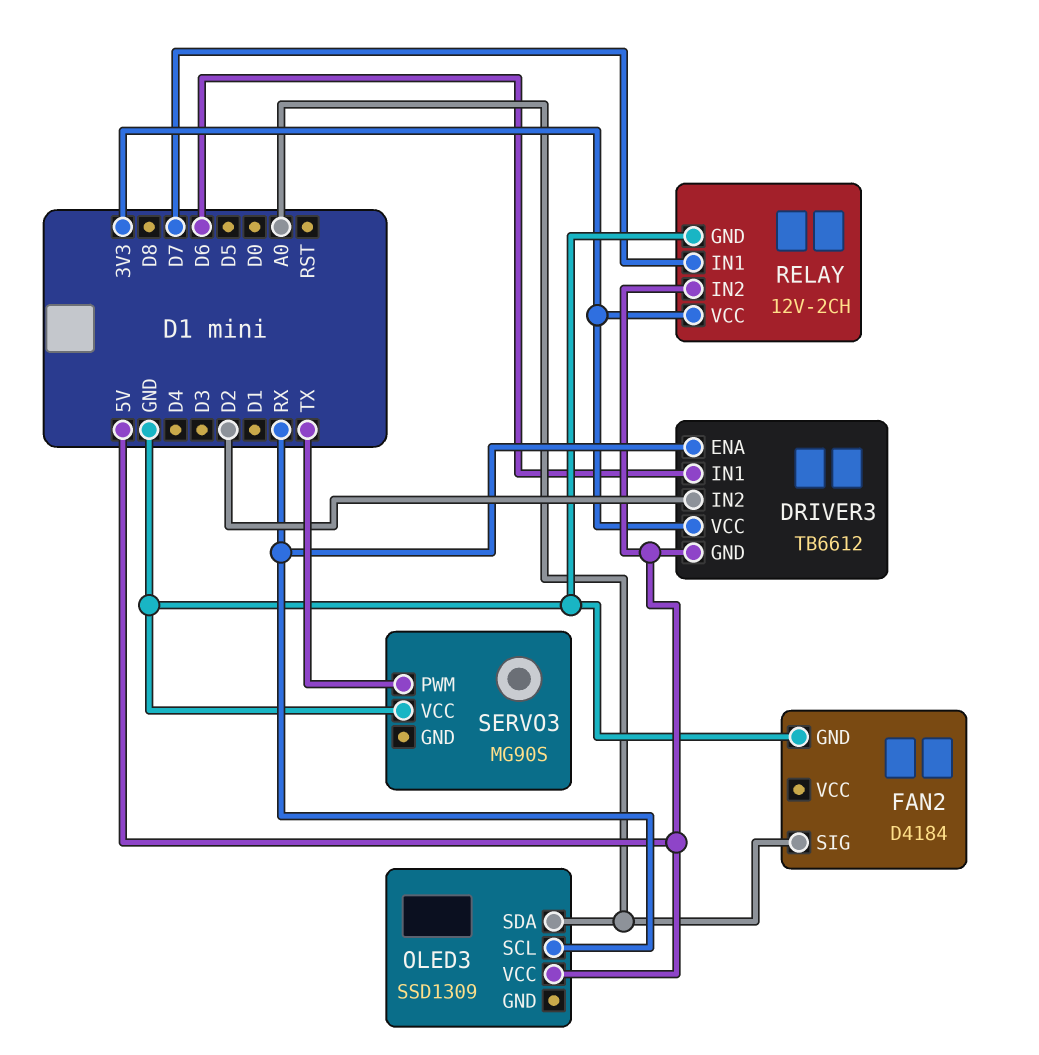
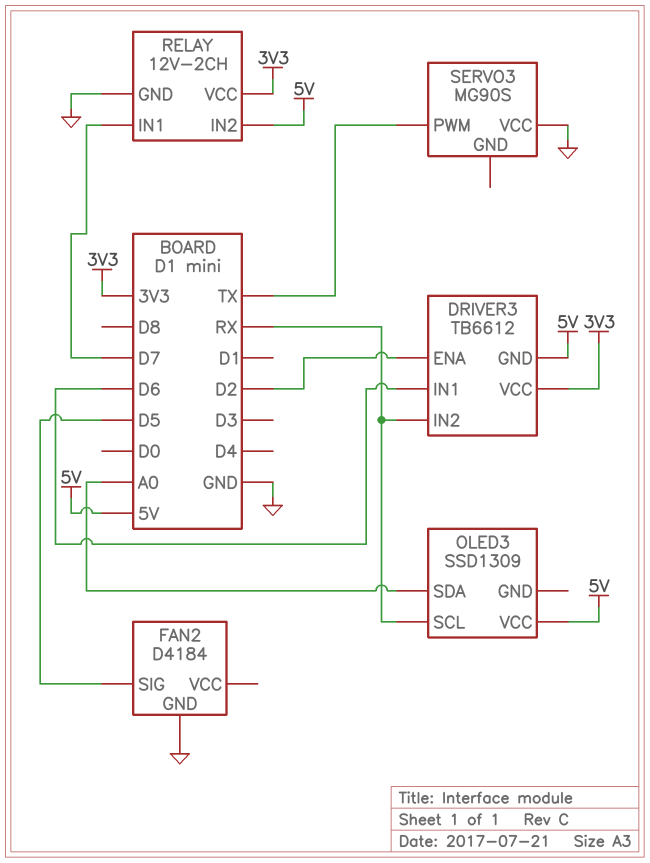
DRIVER3 pin ENA: RX -> D2
DRIVER3 pin IN2: D2 -> RX
FAN2 pin SIG: A0 -> D5

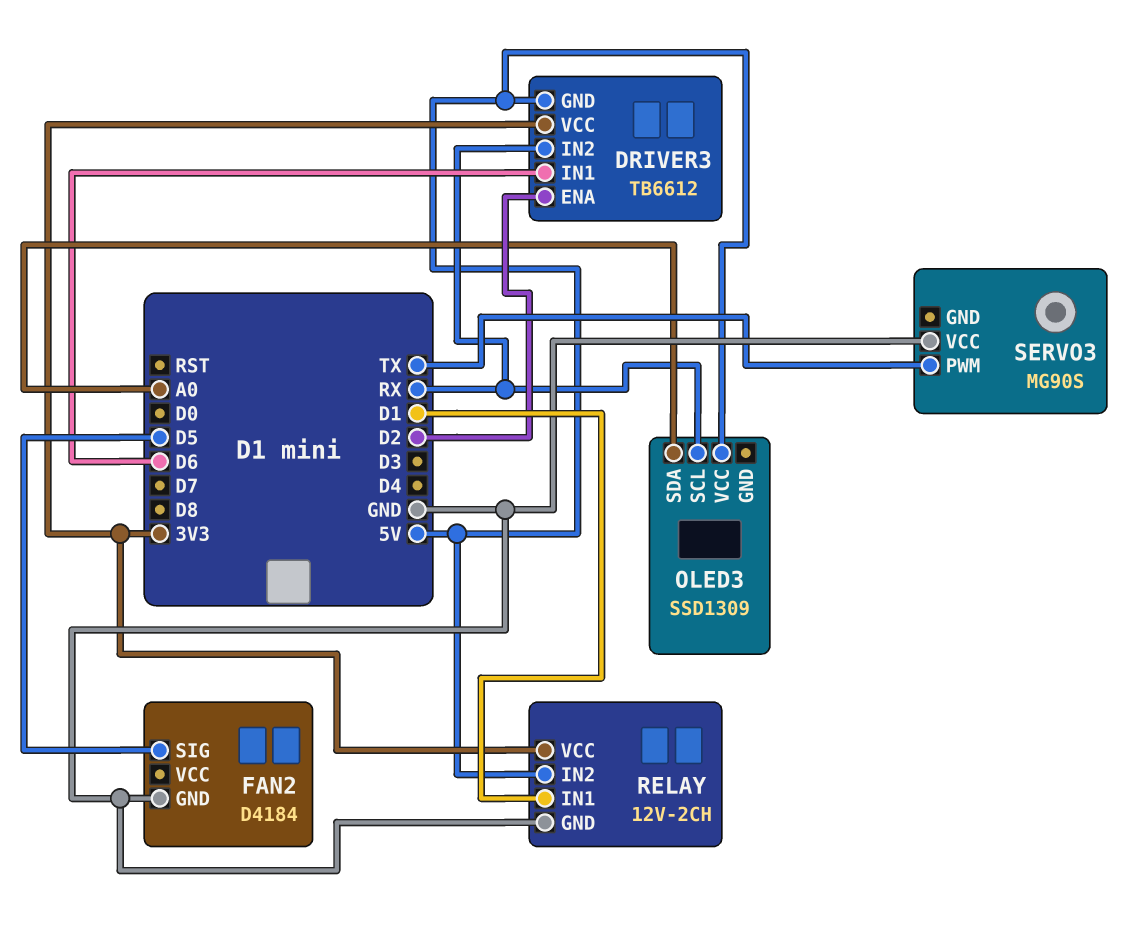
RELAY pin IN1: D7 -> D1

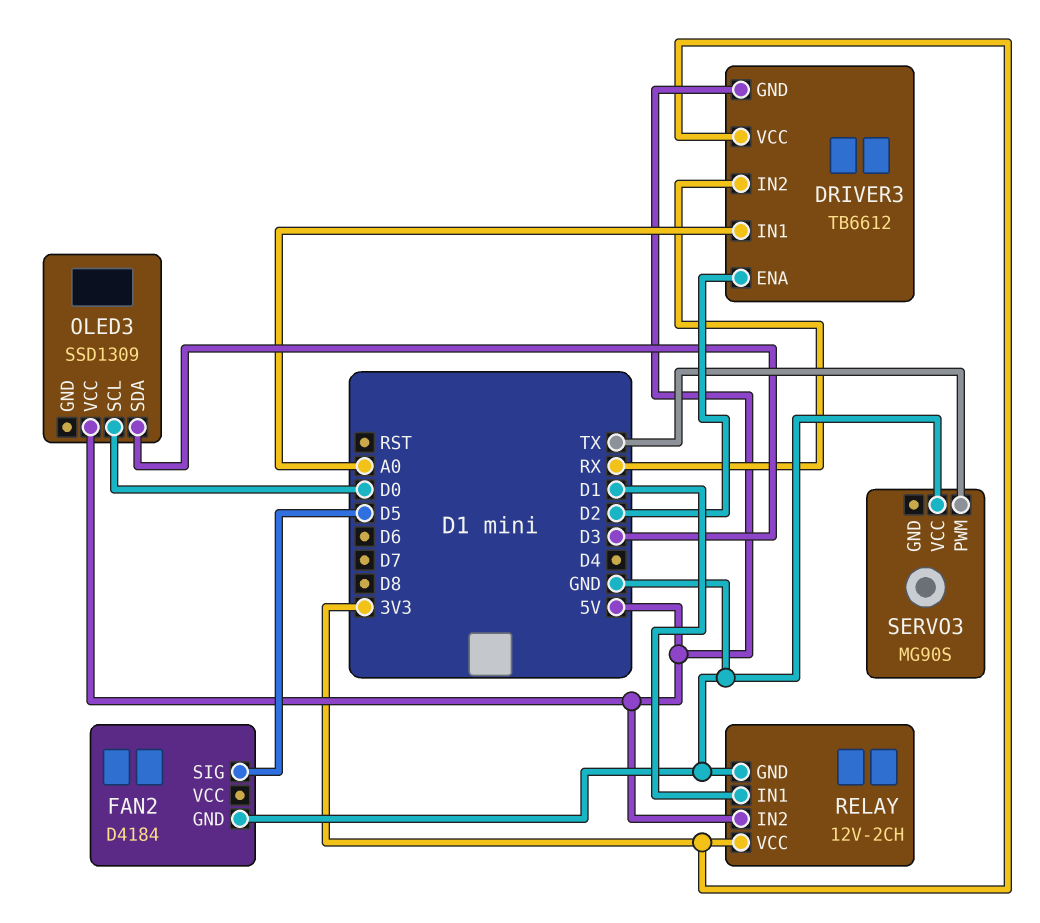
DRIVER3 pin IN1: D6 -> A0
OLED3 pin SCL: RX -> D0
OLED3 pin SDA: A0 -> D3

